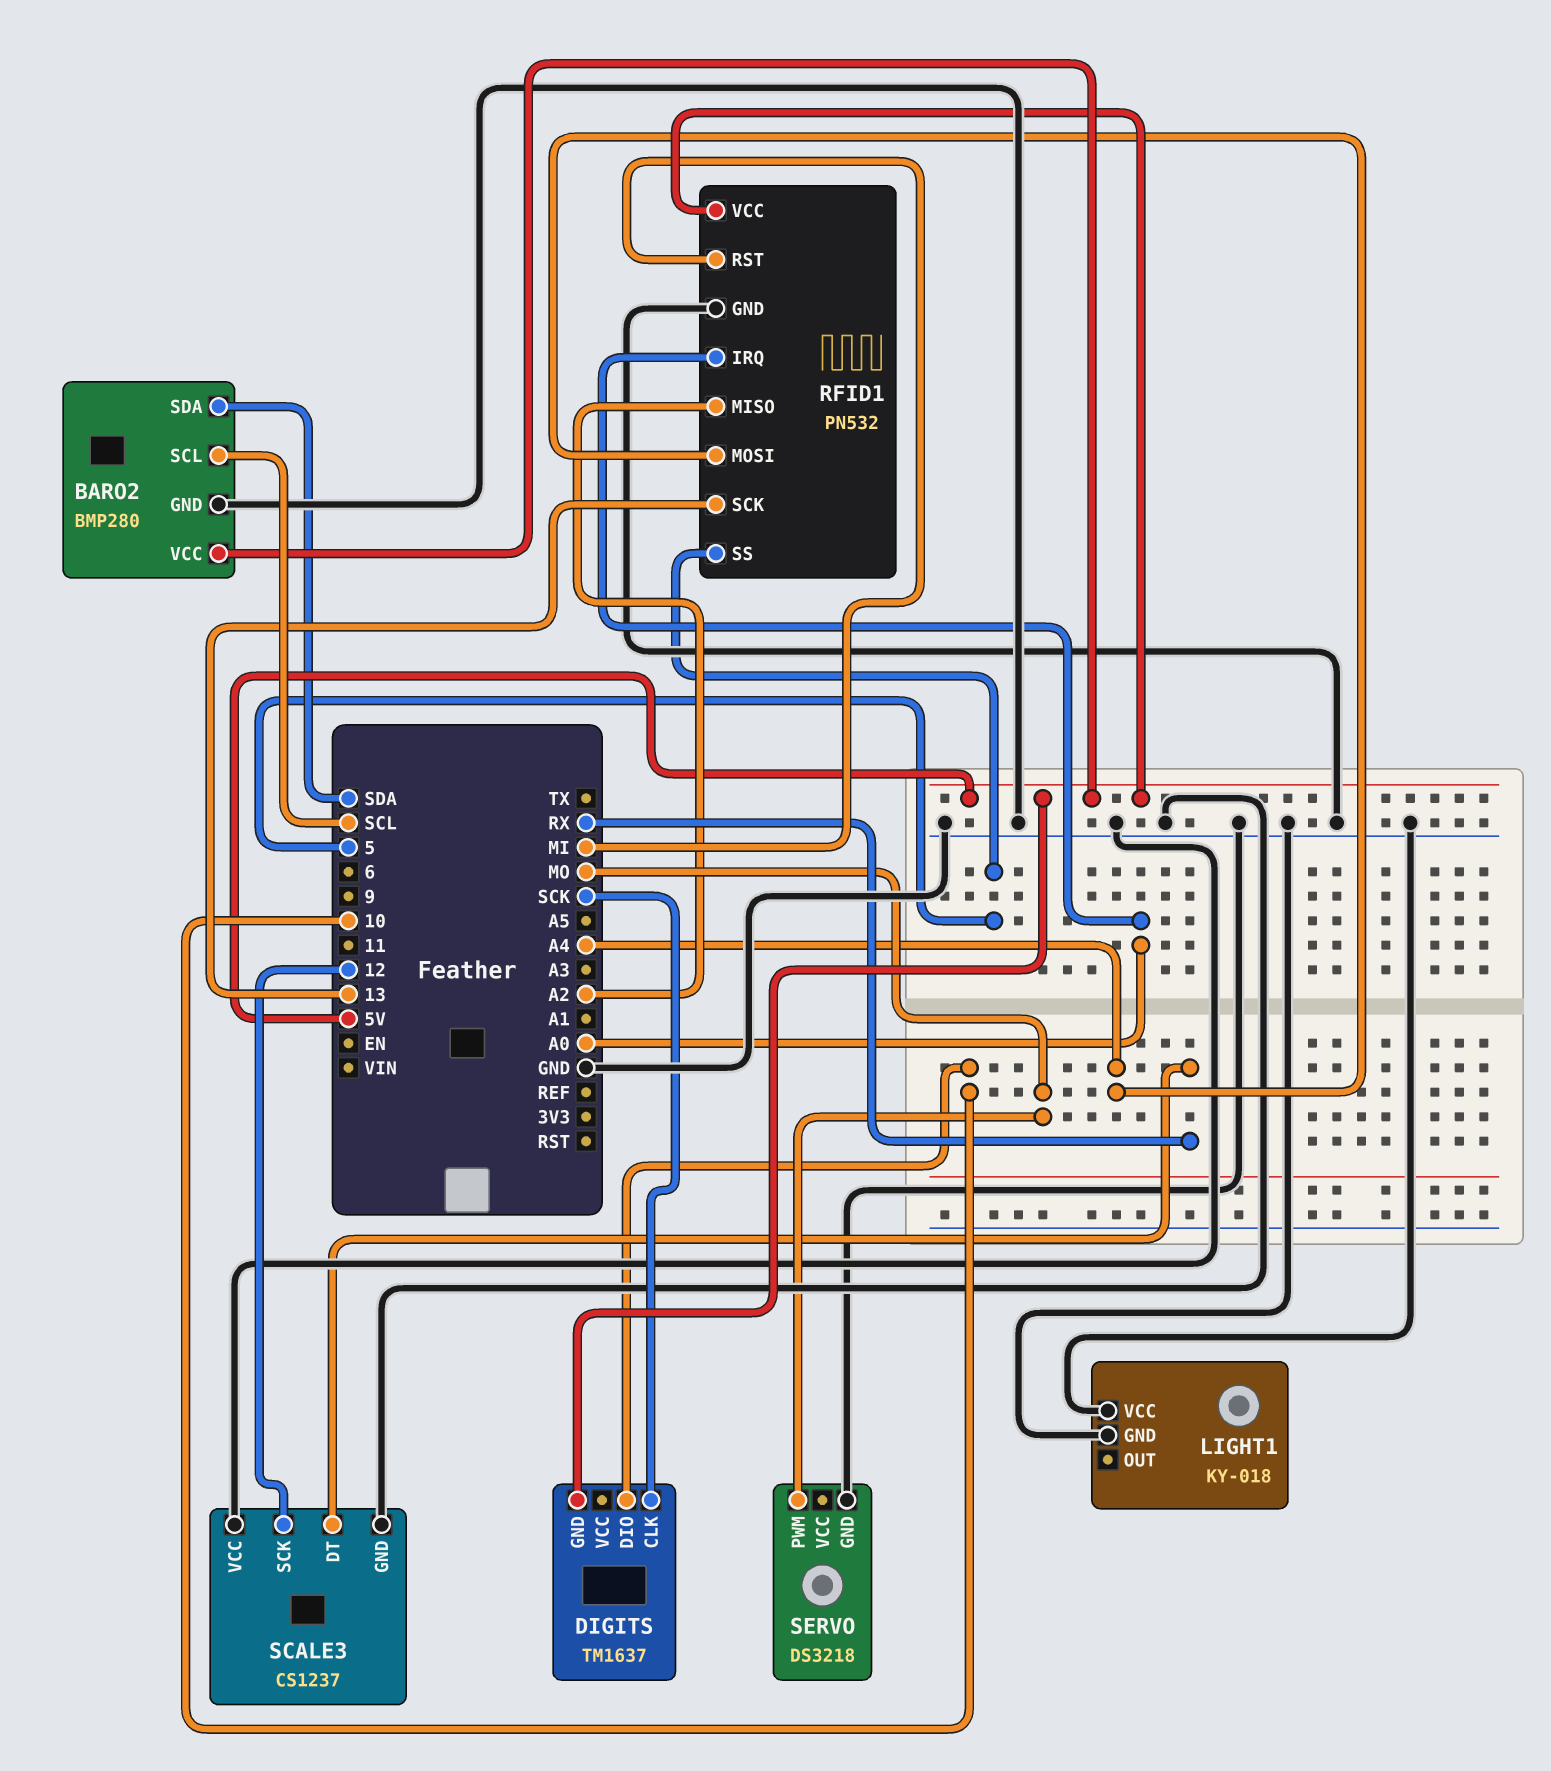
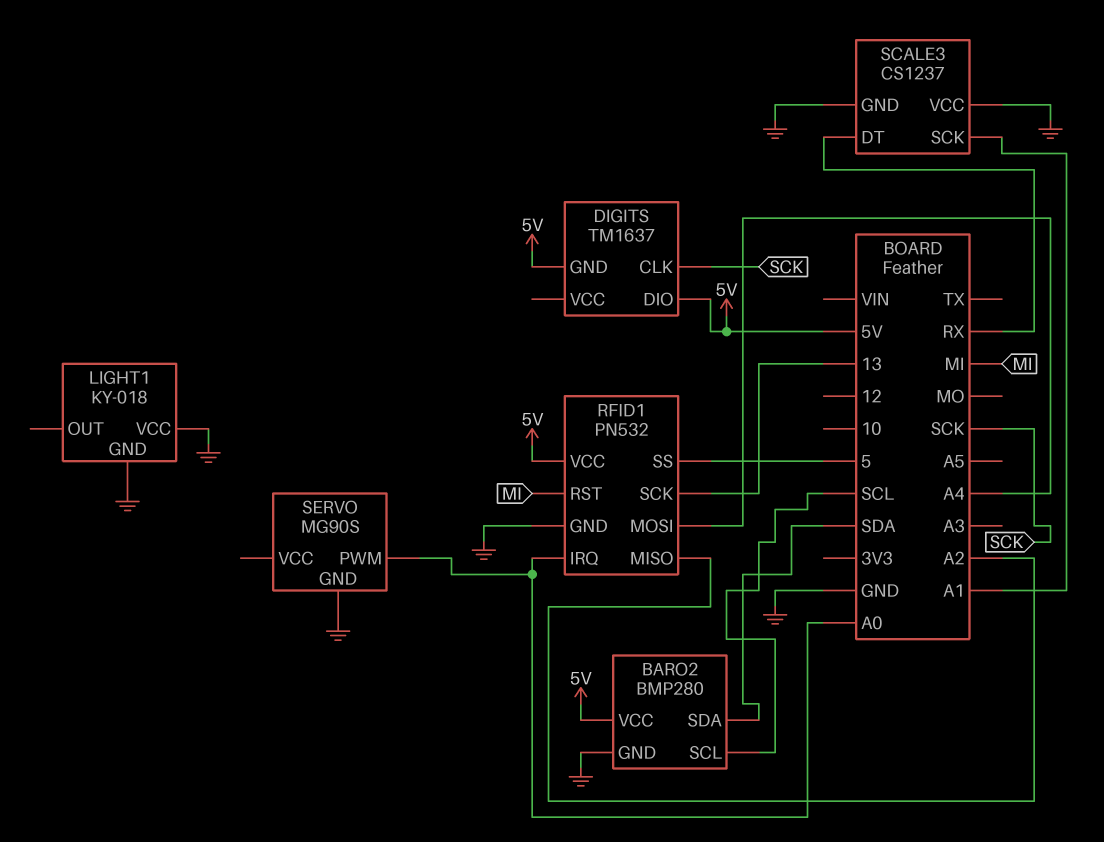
DIGITS pin DIO: 10 -> 5V
SCALE3 pin SCK: 12 -> A1
SERVO: DS3218 -> MG90S
SERVO pin PWM: MO -> A0

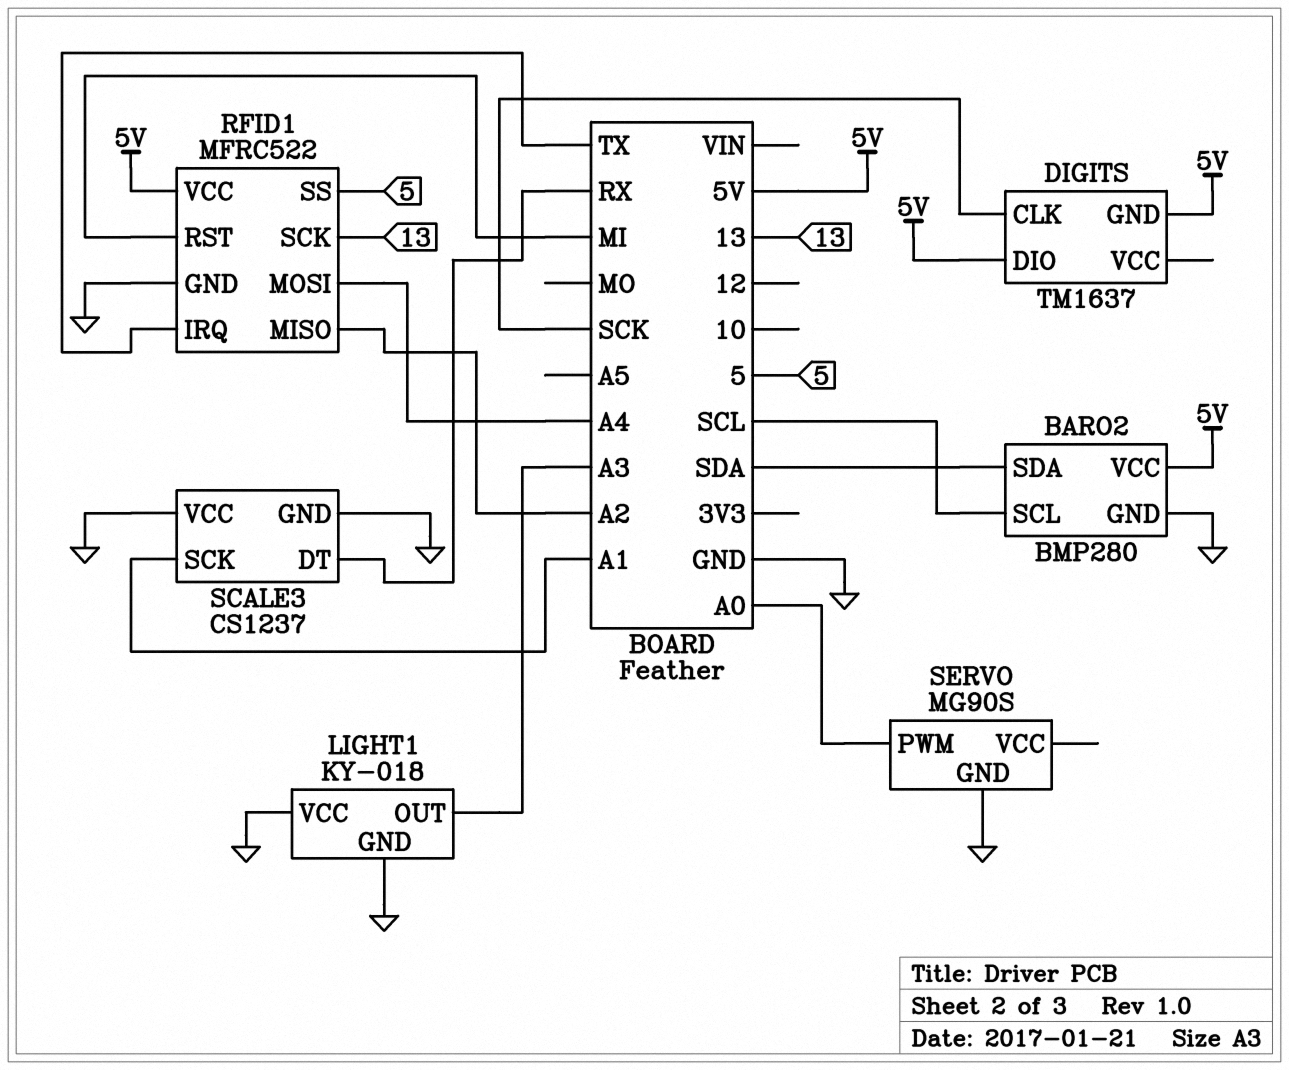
LIGHT1 pin OUT: none -> A3
RFID1: PN532 -> MFRC522
RFID1 pin IRQ: A0 -> TX

